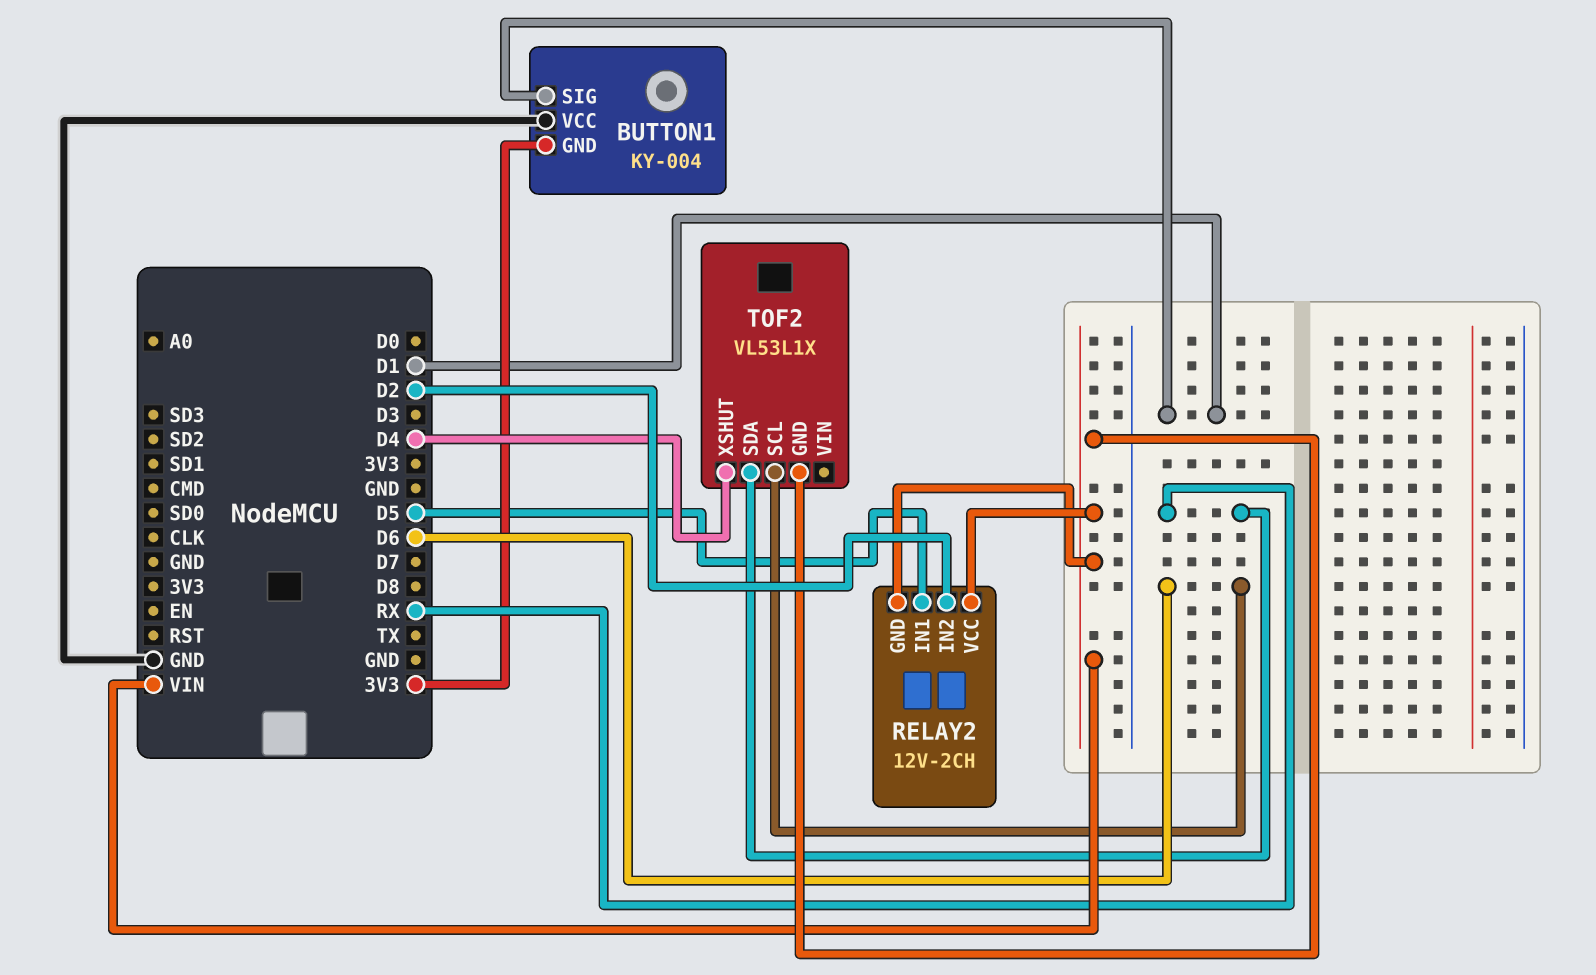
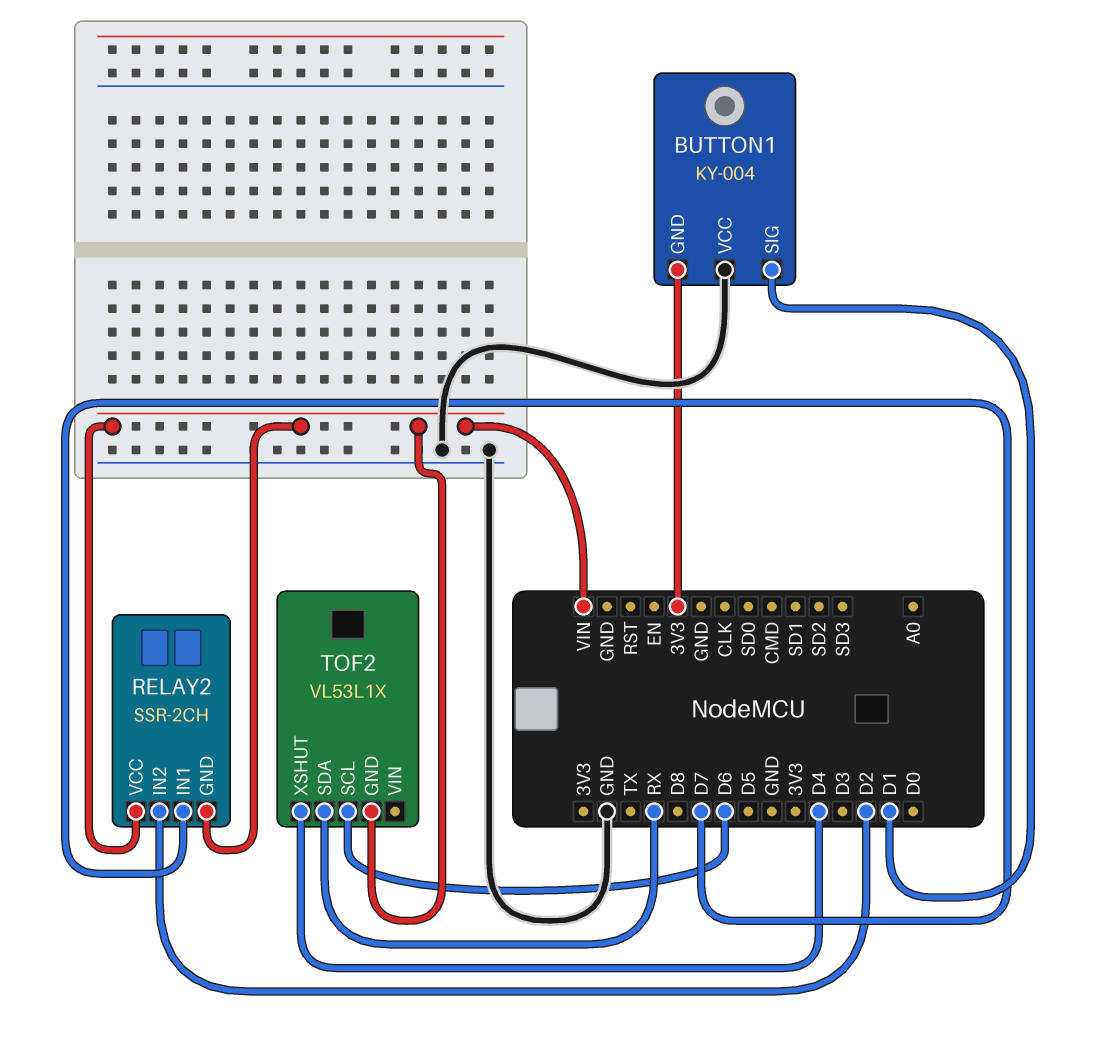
RELAY2: 12V-2CH -> SSR-2CH
RELAY2 pin IN1: D5 -> D7

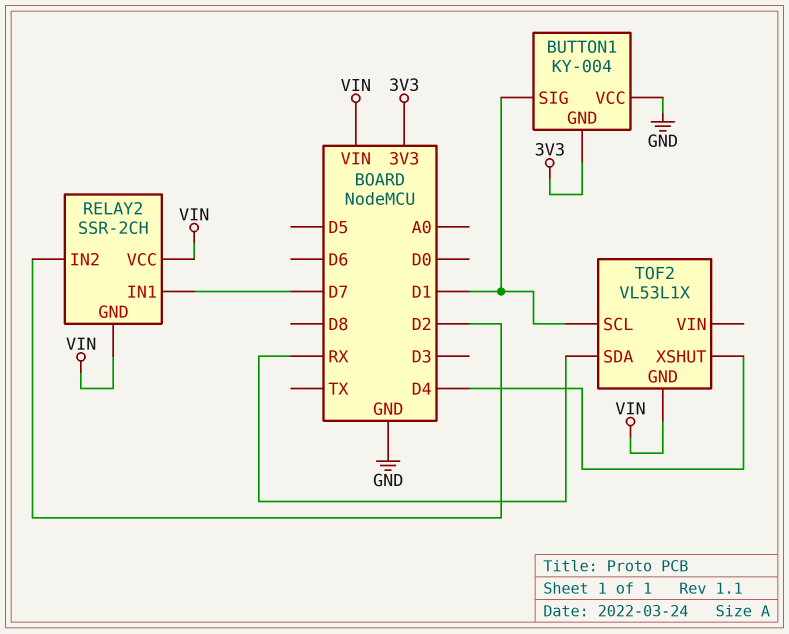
TOF2 pin SCL: D6 -> D1

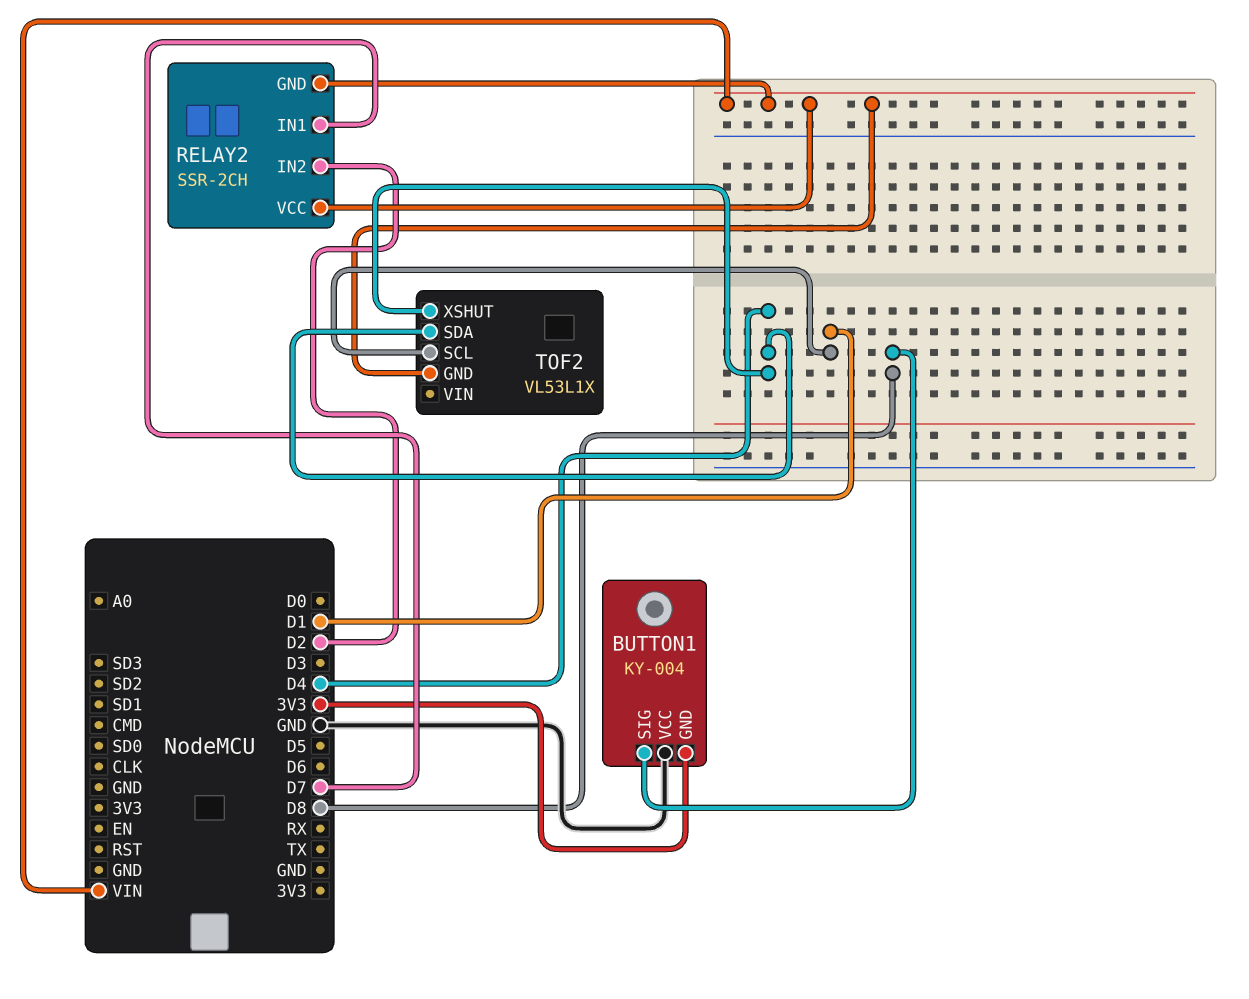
BUTTON1 pin SIG: D1 -> D8
TOF2 pin SDA: RX -> D4

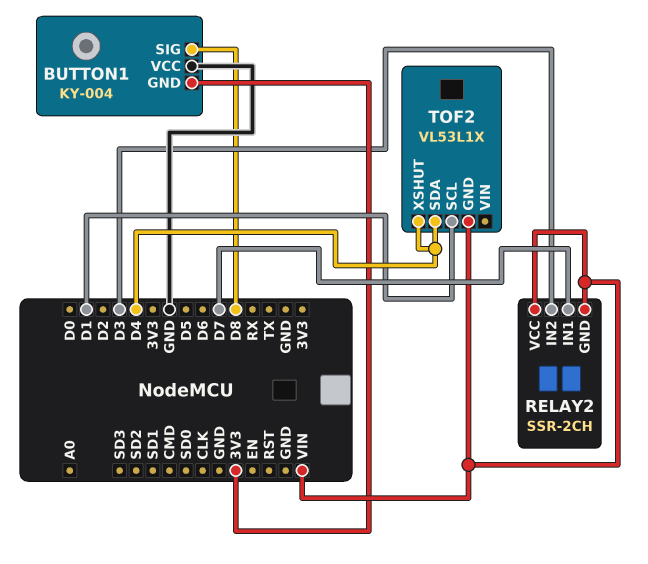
RELAY2 pin IN2: D2 -> D3

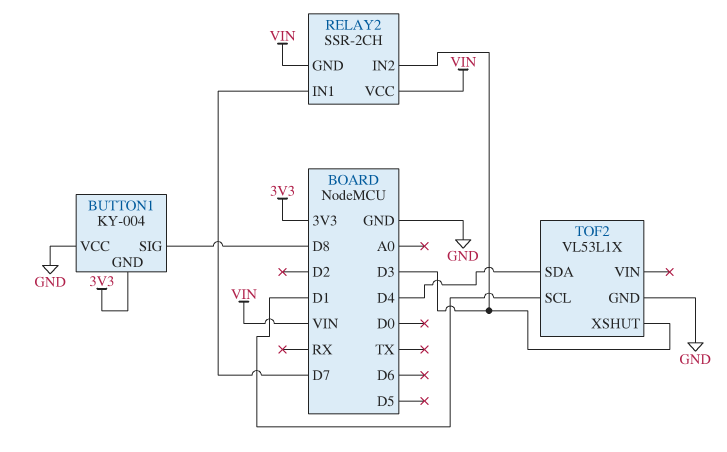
TOF2 pin GND: VIN -> GND
TOF2 pin XSHUT: D4 -> D3

